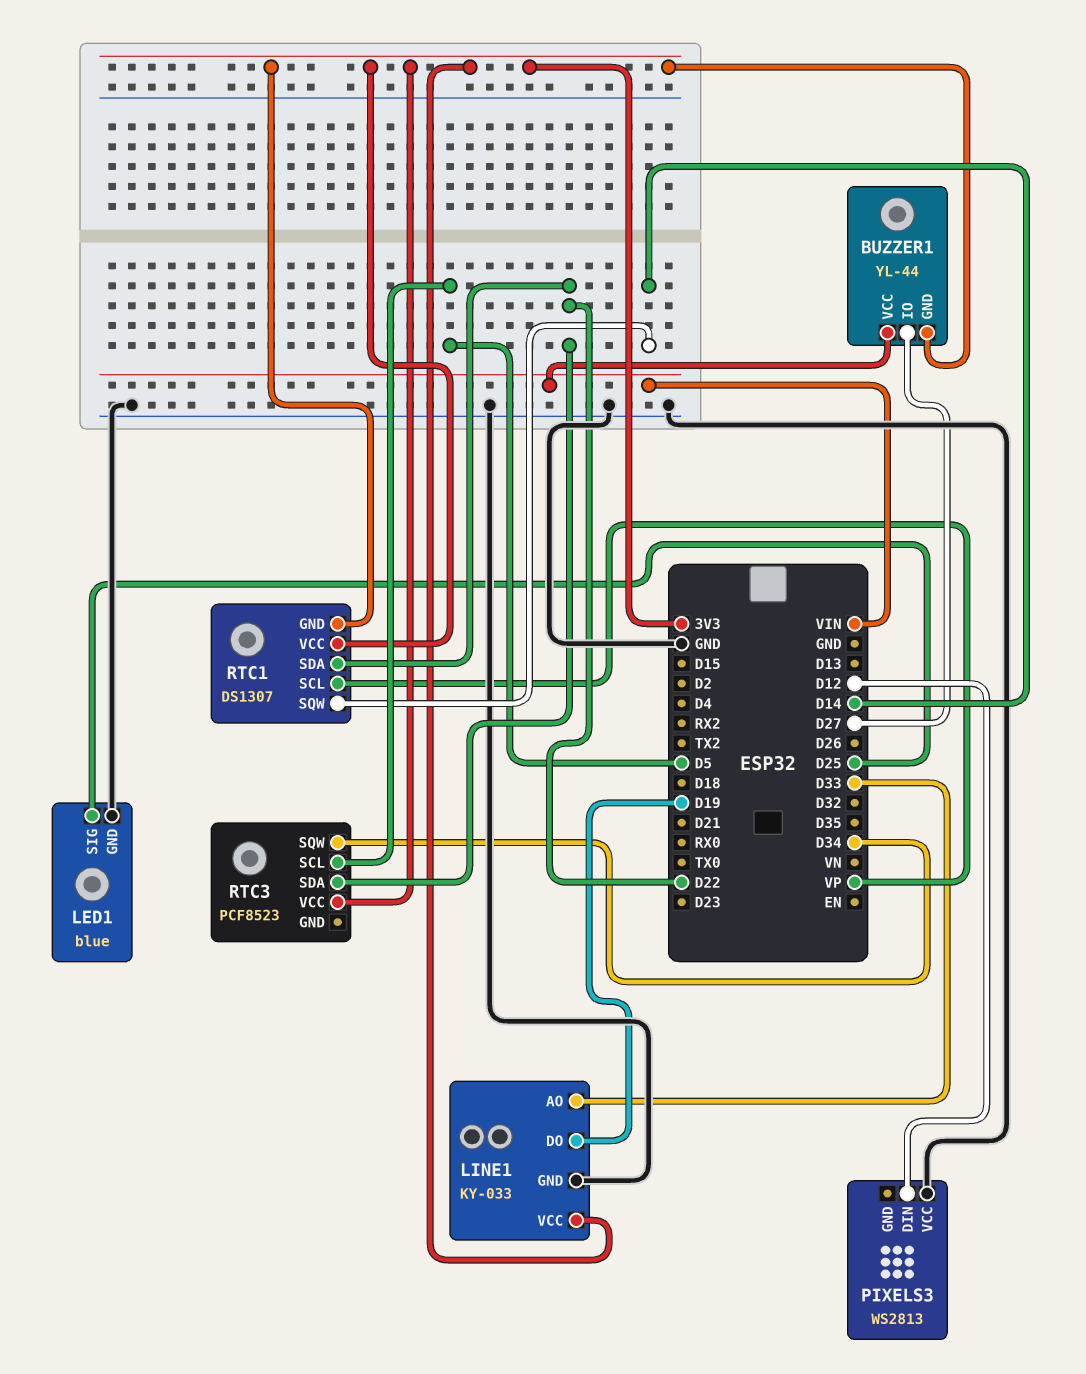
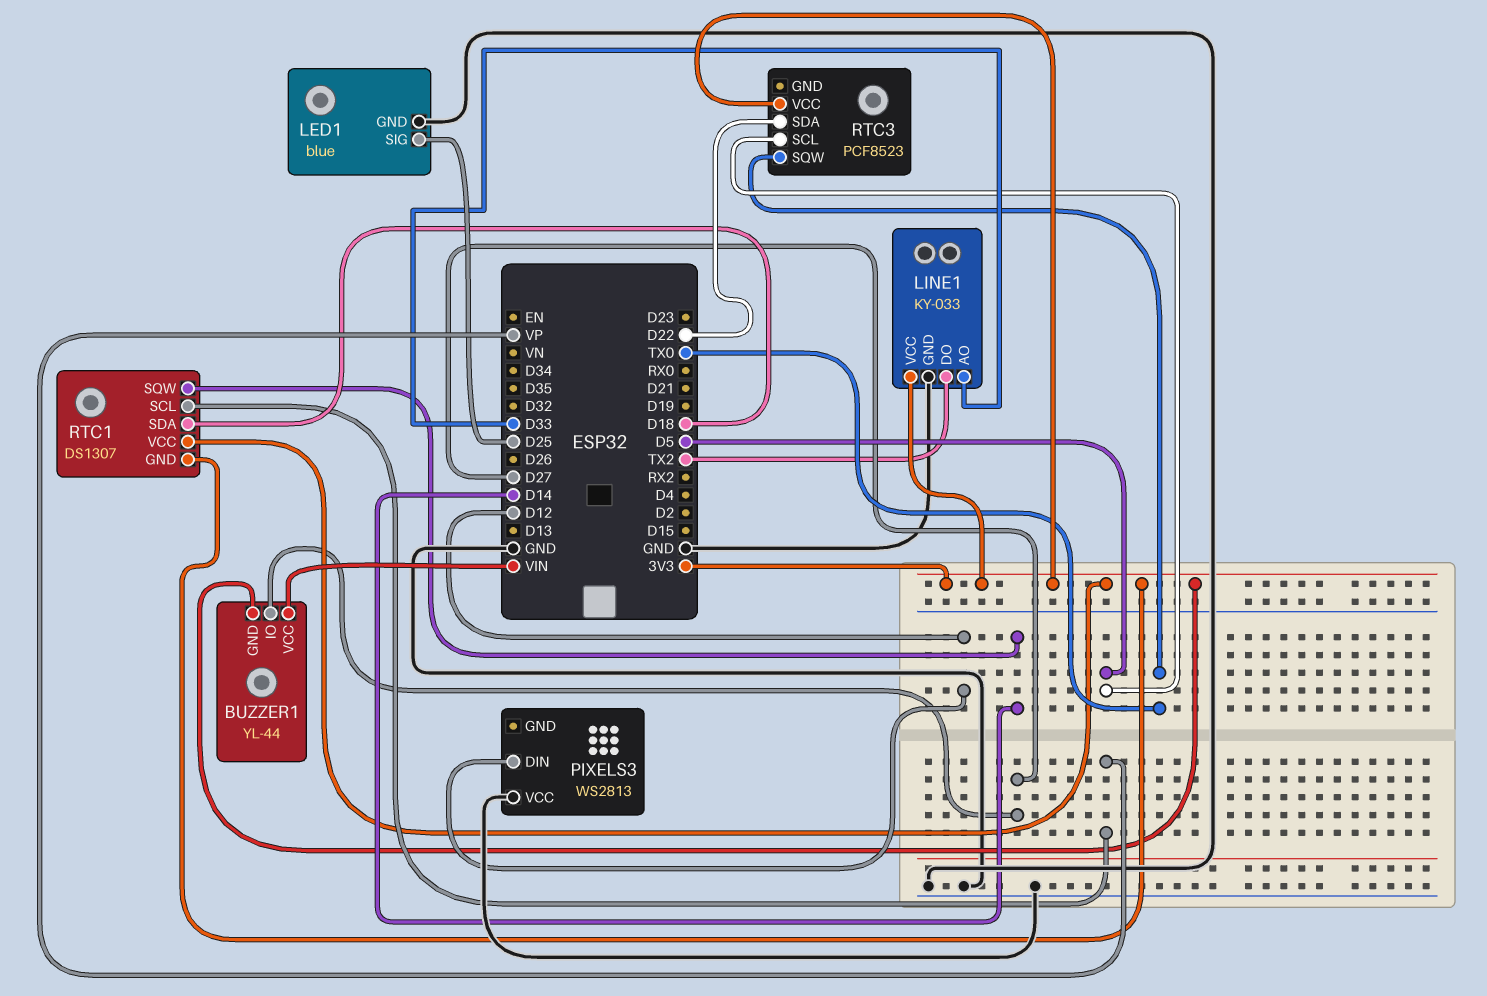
LINE1 pin DO: D19 -> TX2
RTC1 pin SDA: D22 -> D18
RTC3 pin SQW: D34 -> TX0

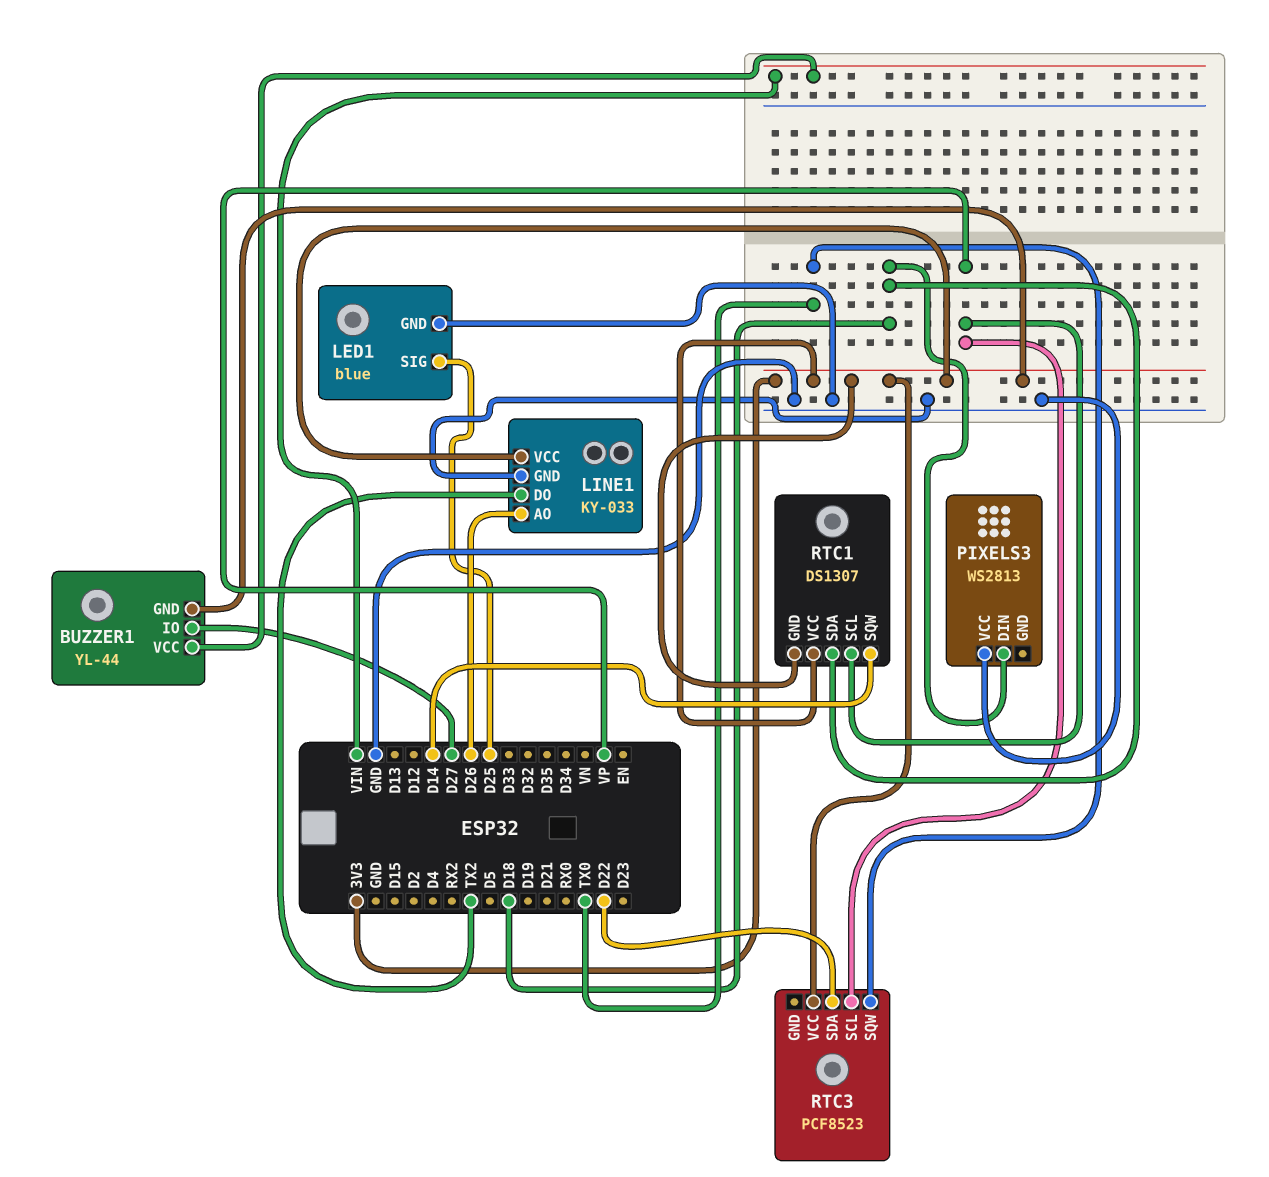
LINE1 pin AO: D33 -> D26
PIXELS3 pin DIN: D12 -> D18
RTC3 pin SCL: D5 -> VP

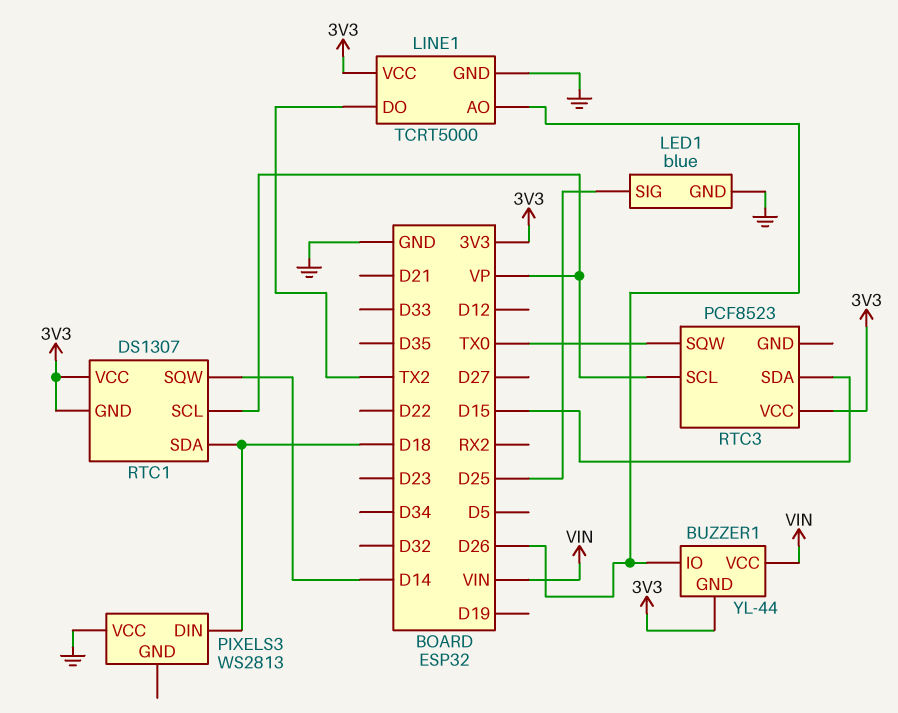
BUZZER1 pin IO: D27 -> D26
LINE1: KY-033 -> TCRT5000
RTC3 pin SDA: D22 -> D15

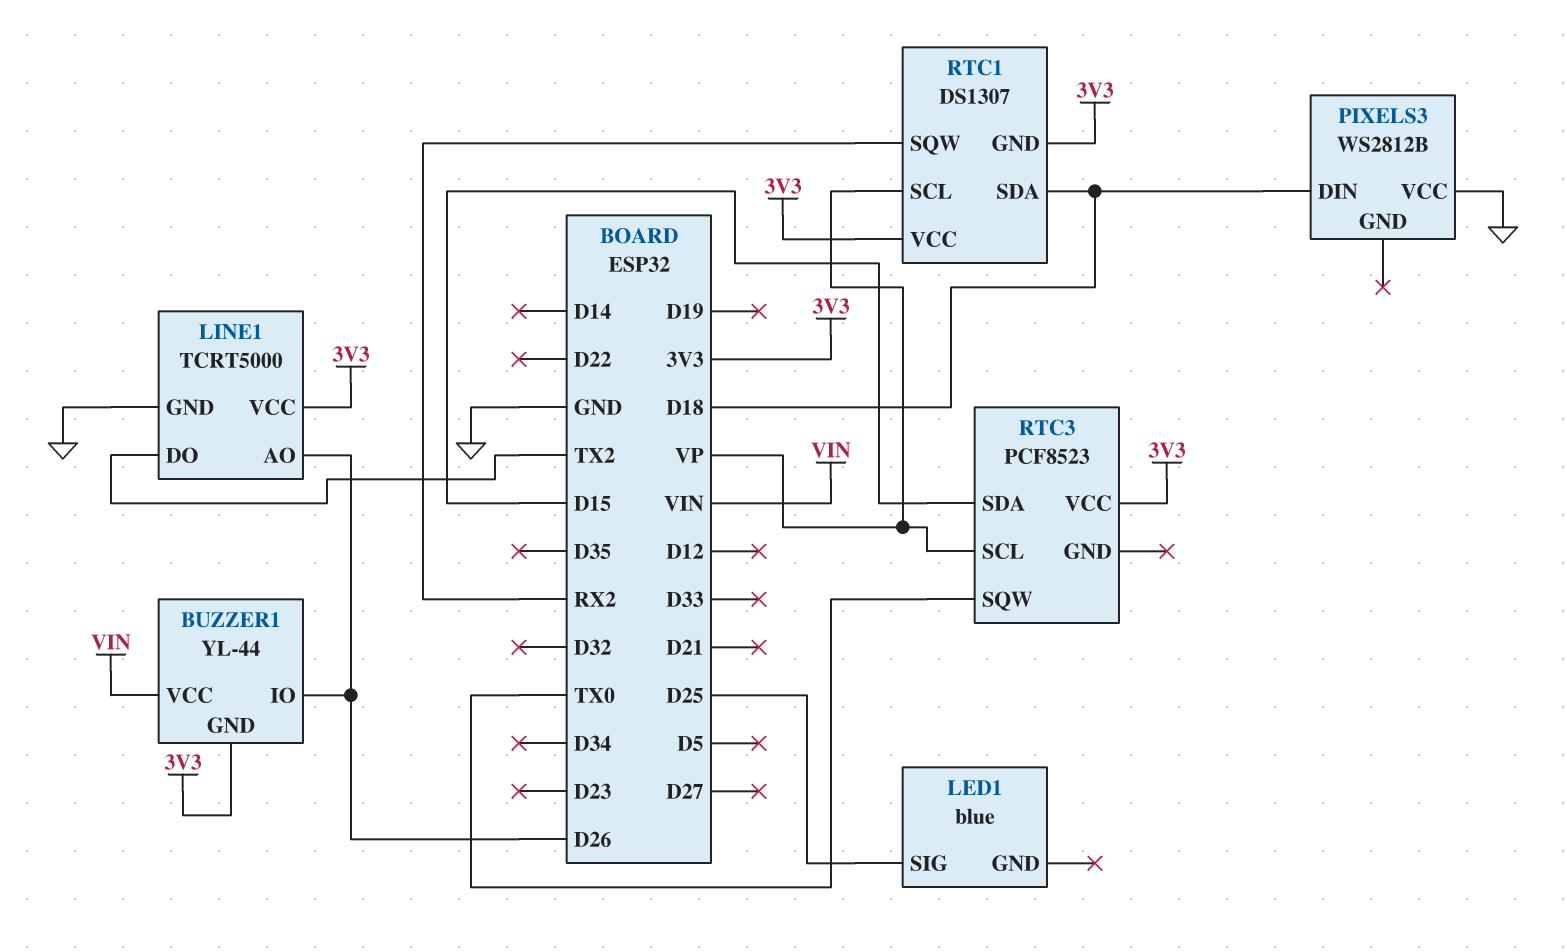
LED1 pin GND: GND -> none
PIXELS3: WS2813 -> WS2812B
RTC1 pin SQW: D14 -> RX2

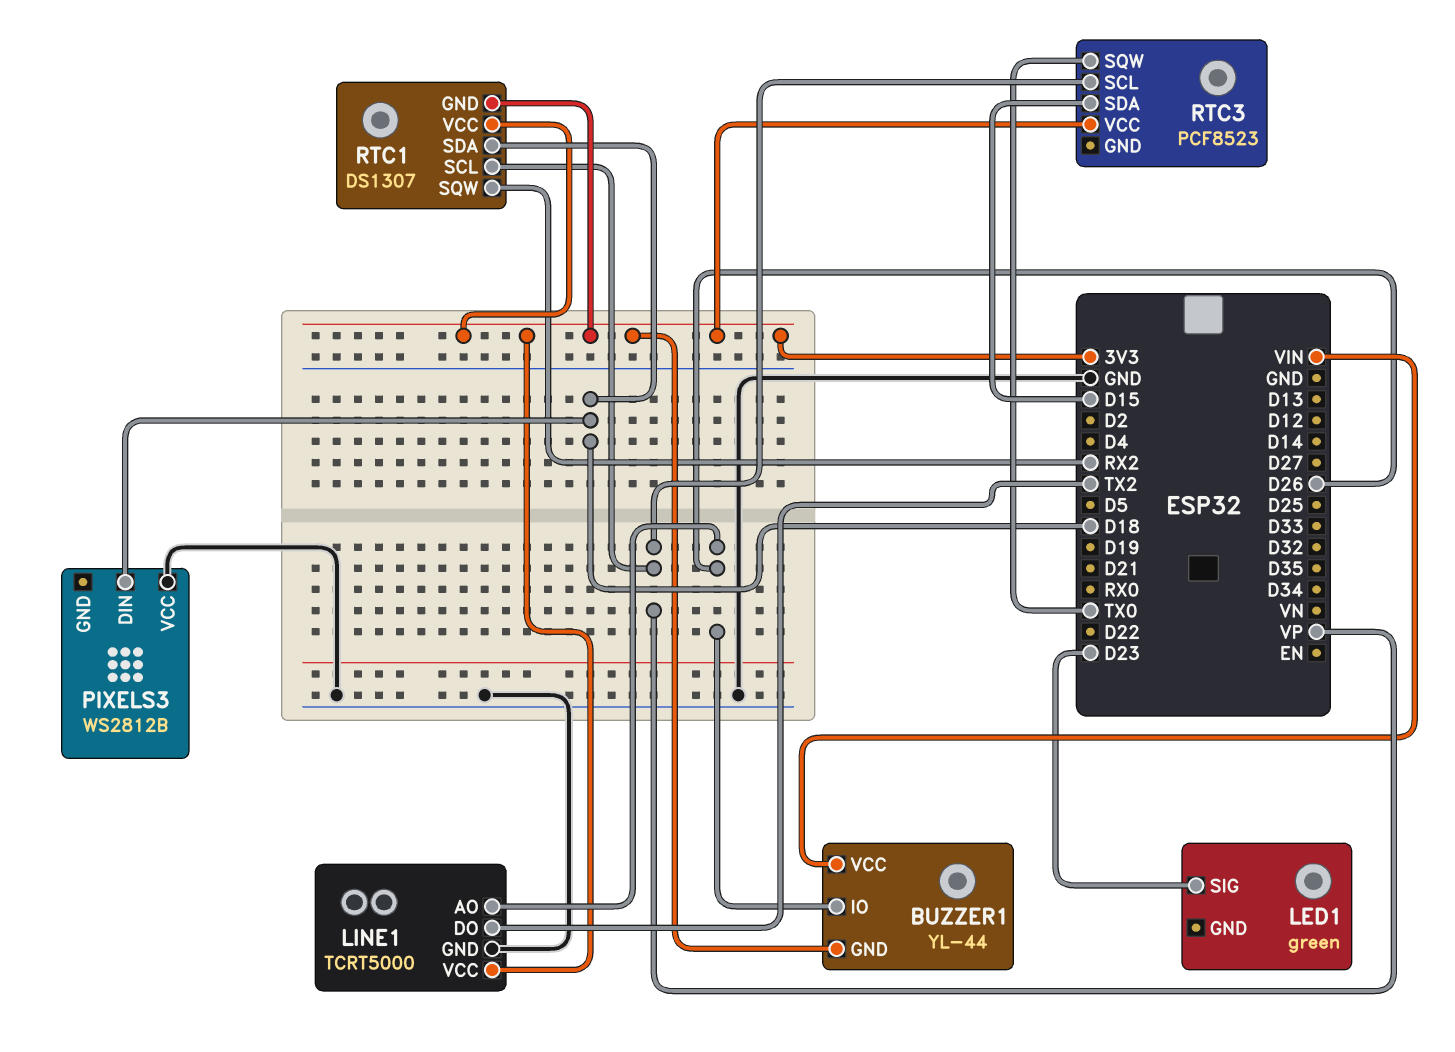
LED1: blue -> green
LED1 pin SIG: D25 -> D23

